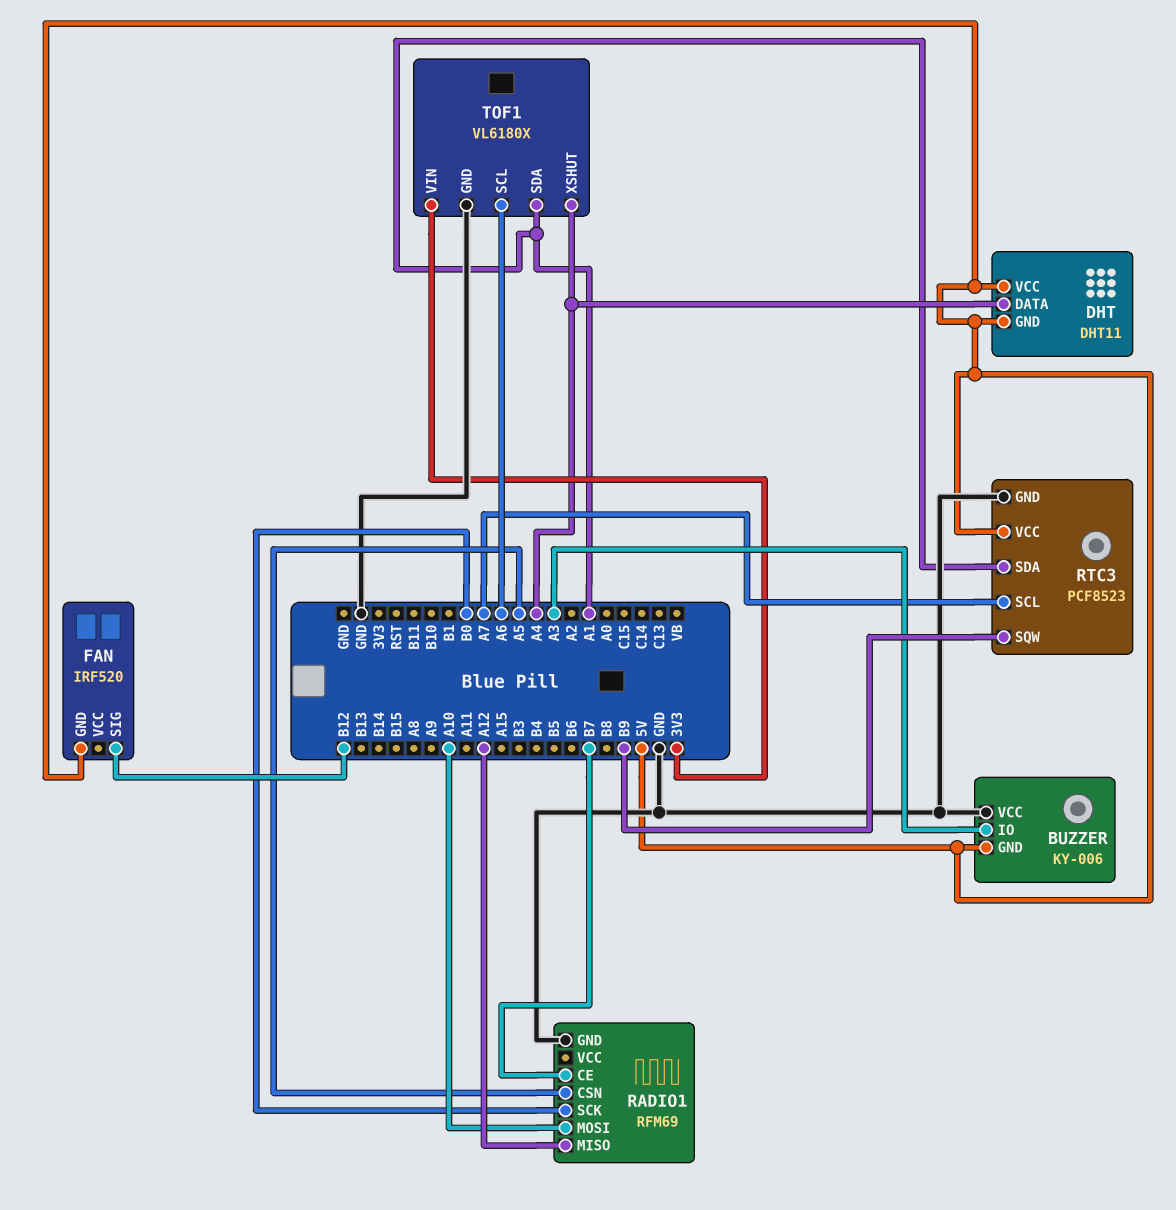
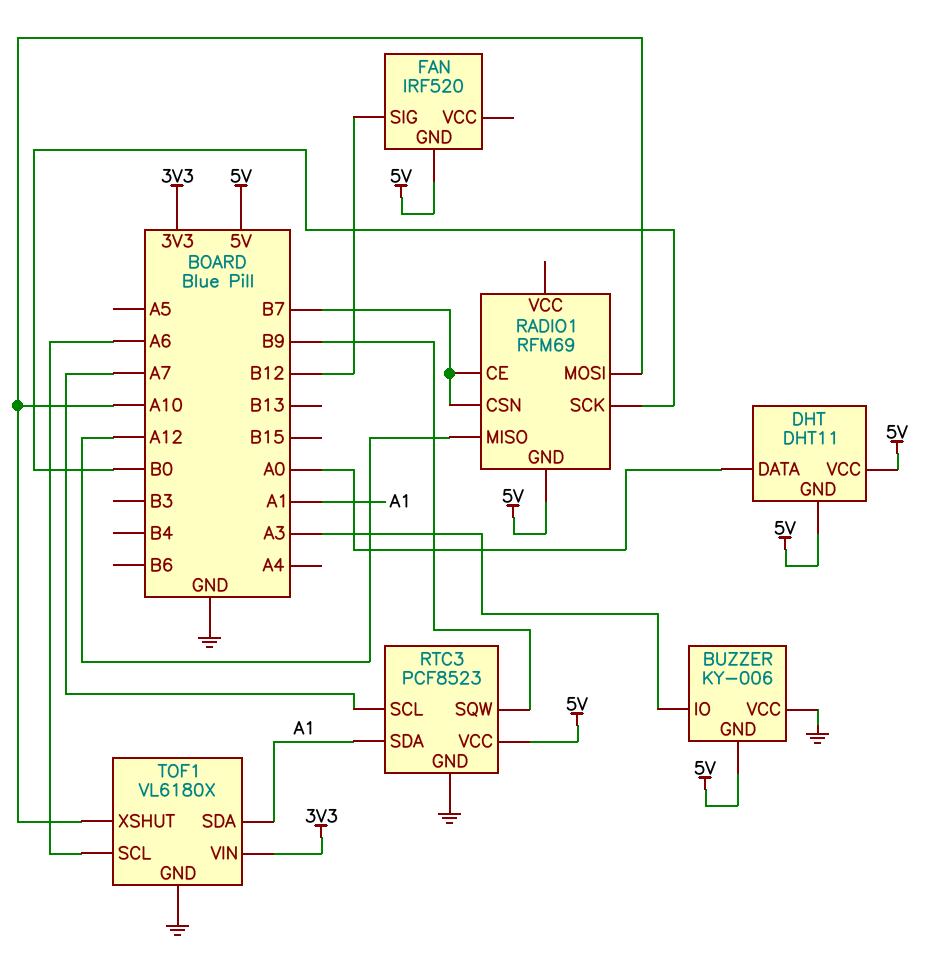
DHT pin DATA: A4 -> A0
RADIO1 pin CSN: A5 -> B7
RADIO1 pin GND: GND -> 5V
TOF1 pin XSHUT: A4 -> A10

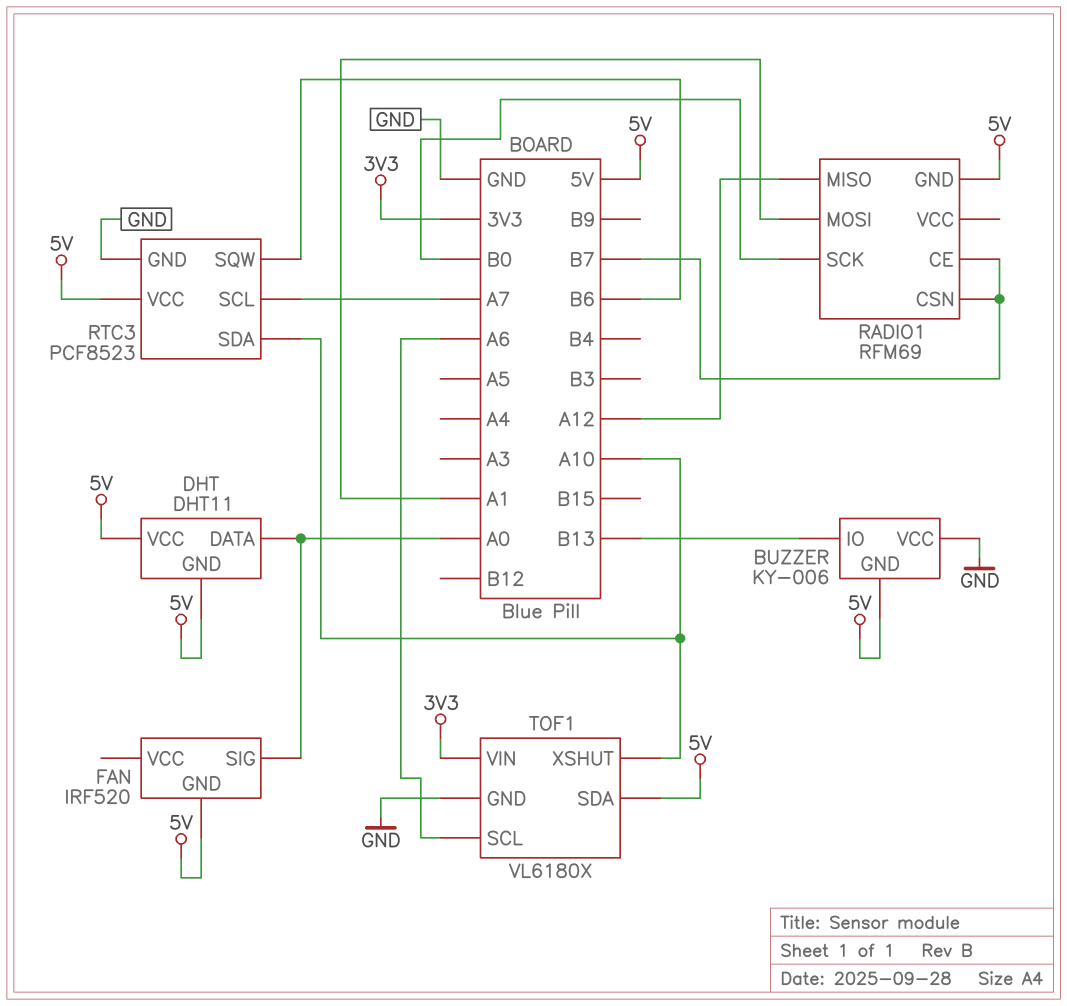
BUZZER pin IO: A3 -> B13
FAN pin SIG: B12 -> A0
RADIO1 pin MOSI: A10 -> A1
RTC3 pin SDA: A1 -> A10
RTC3 pin SQW: B9 -> B6
TOF1 pin SDA: A1 -> 5V

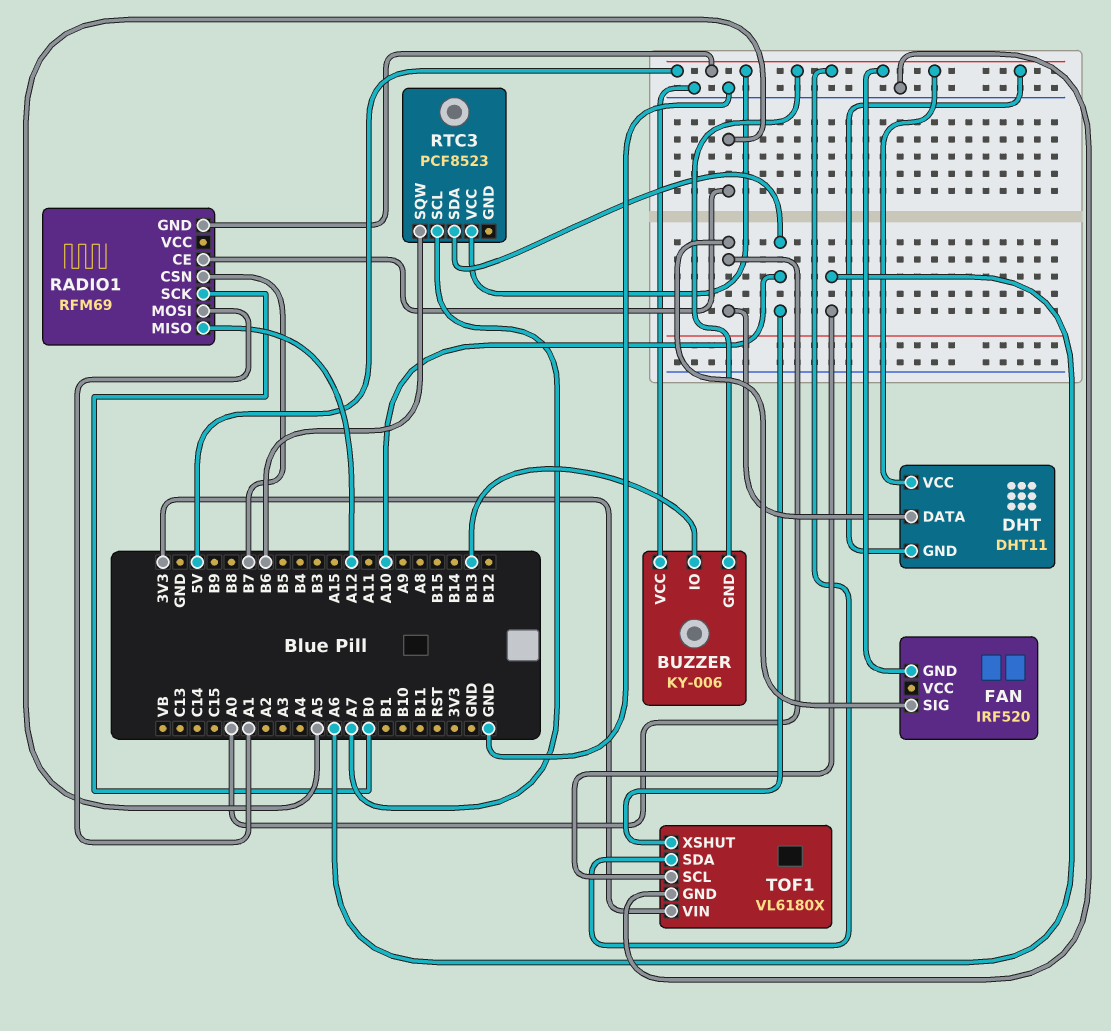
RADIO1 pin CE: B7 -> A5
RTC3 pin GND: GND -> none

